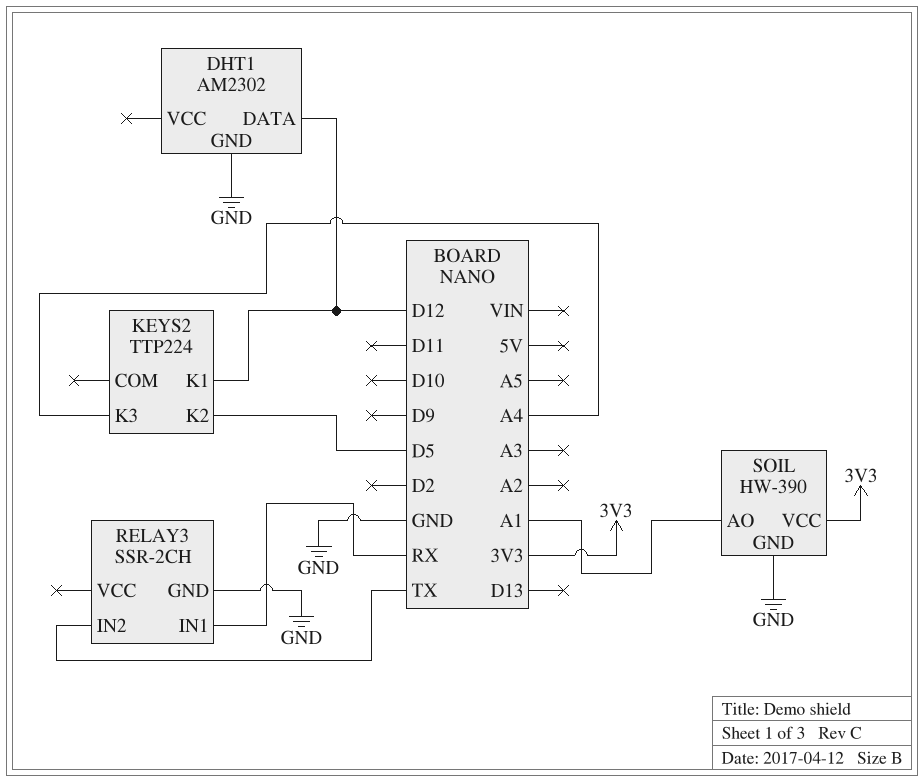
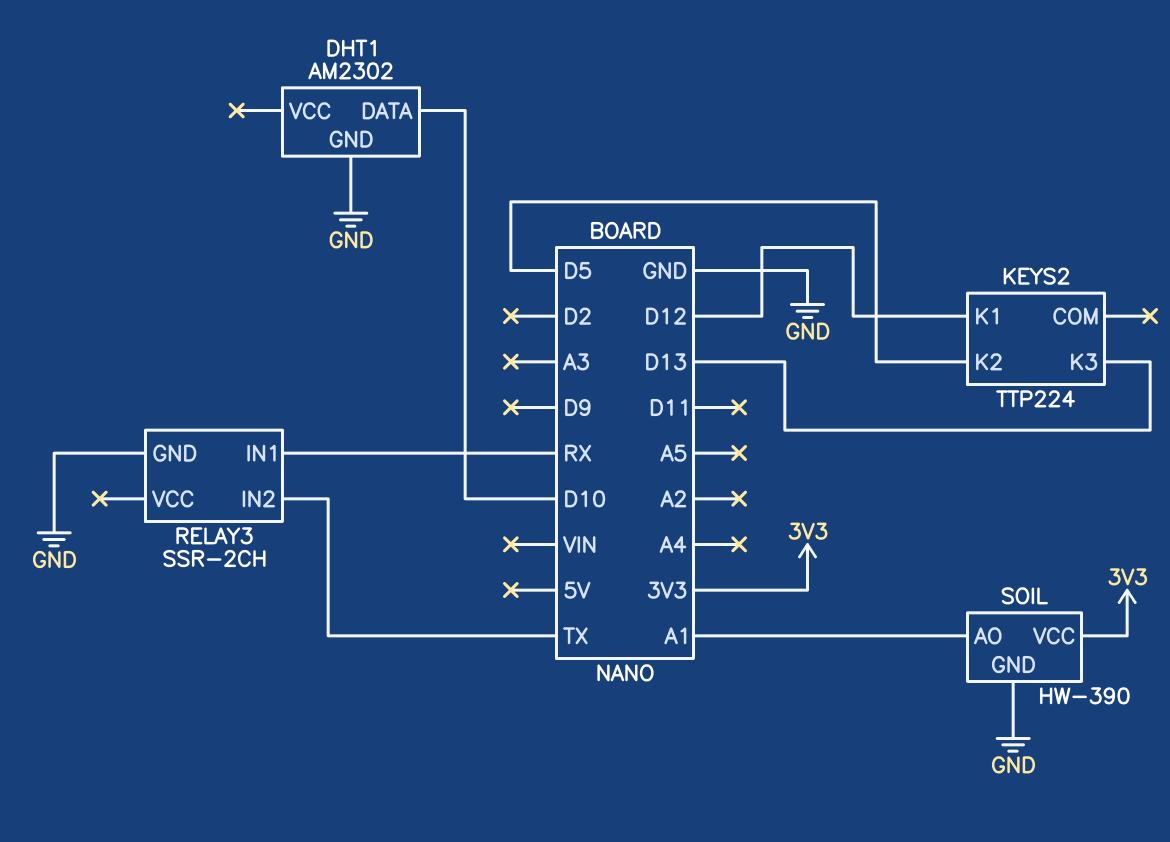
DHT1 pin DATA: D12 -> D10
KEYS2 pin K3: A4 -> D13

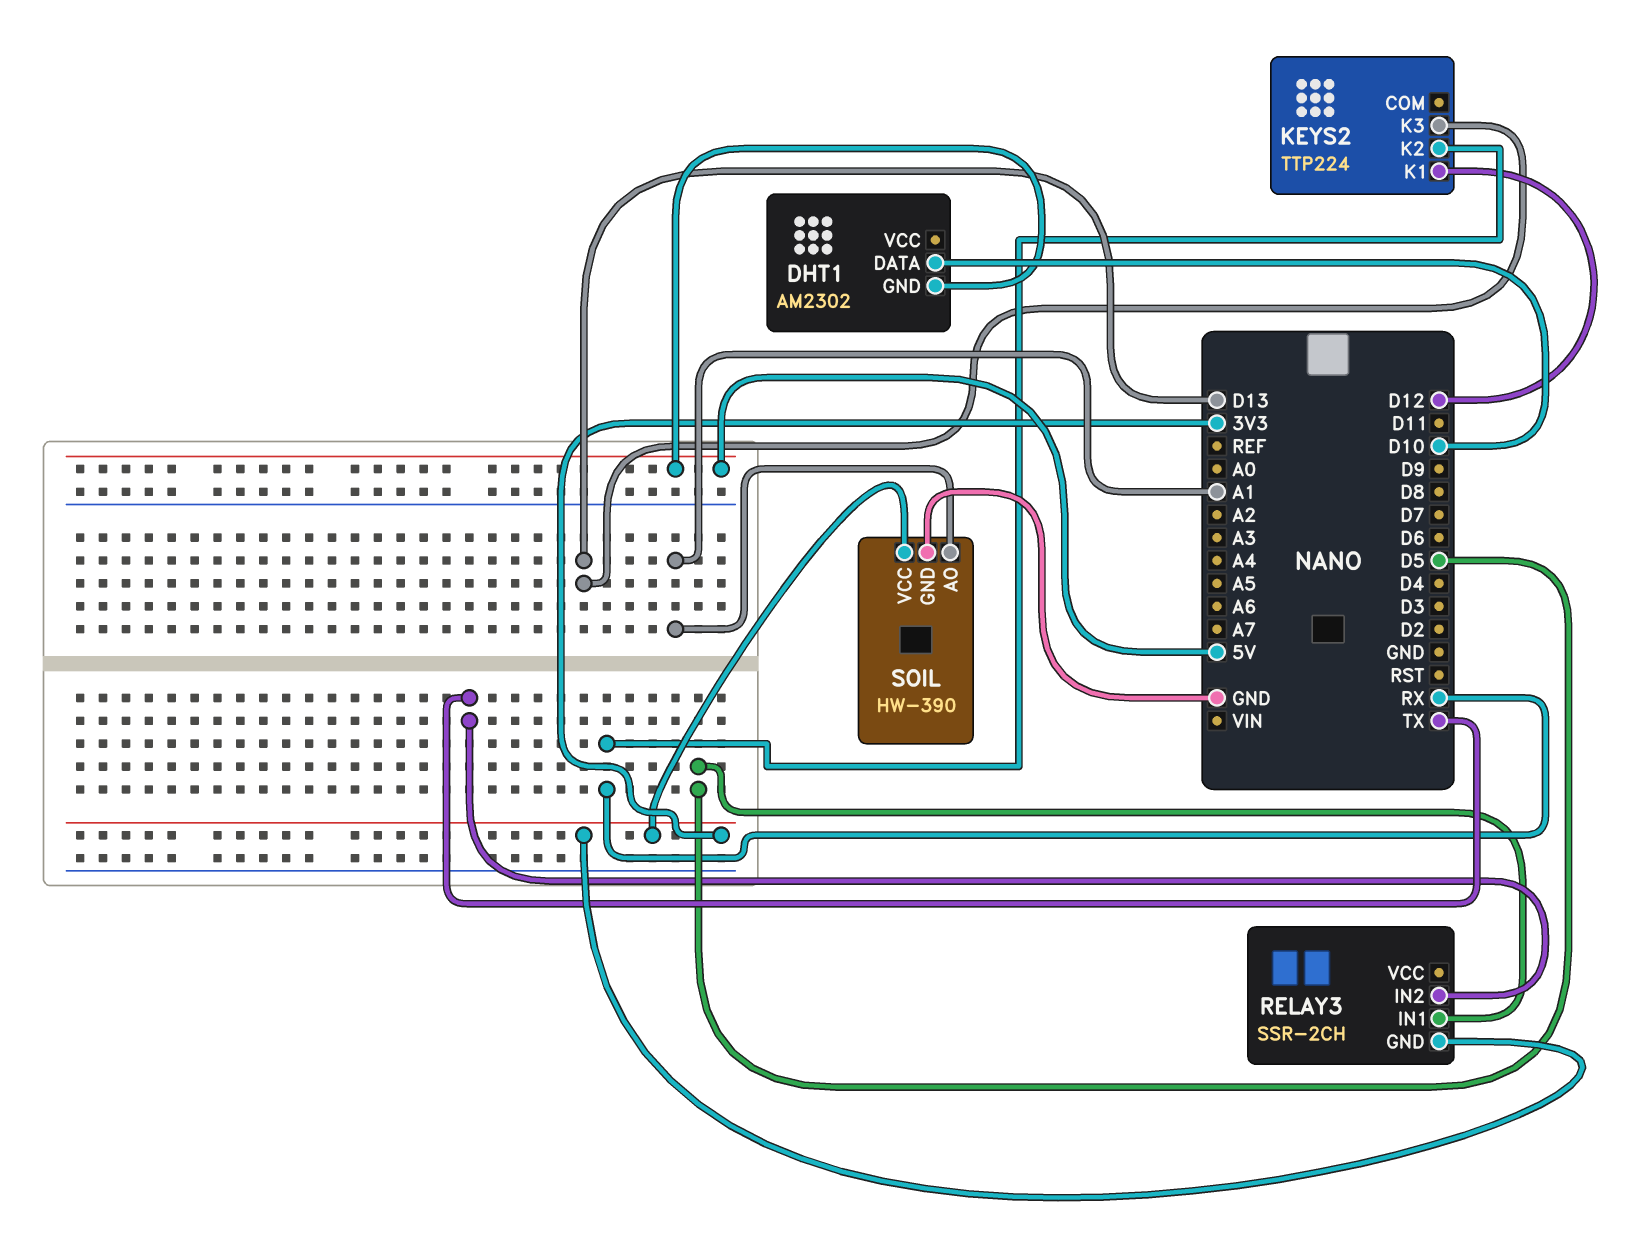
DHT1 pin GND: GND -> 5V
KEYS2 pin K2: D5 -> RX
RELAY3 pin GND: GND -> 3V3
RELAY3 pin IN1: RX -> D5

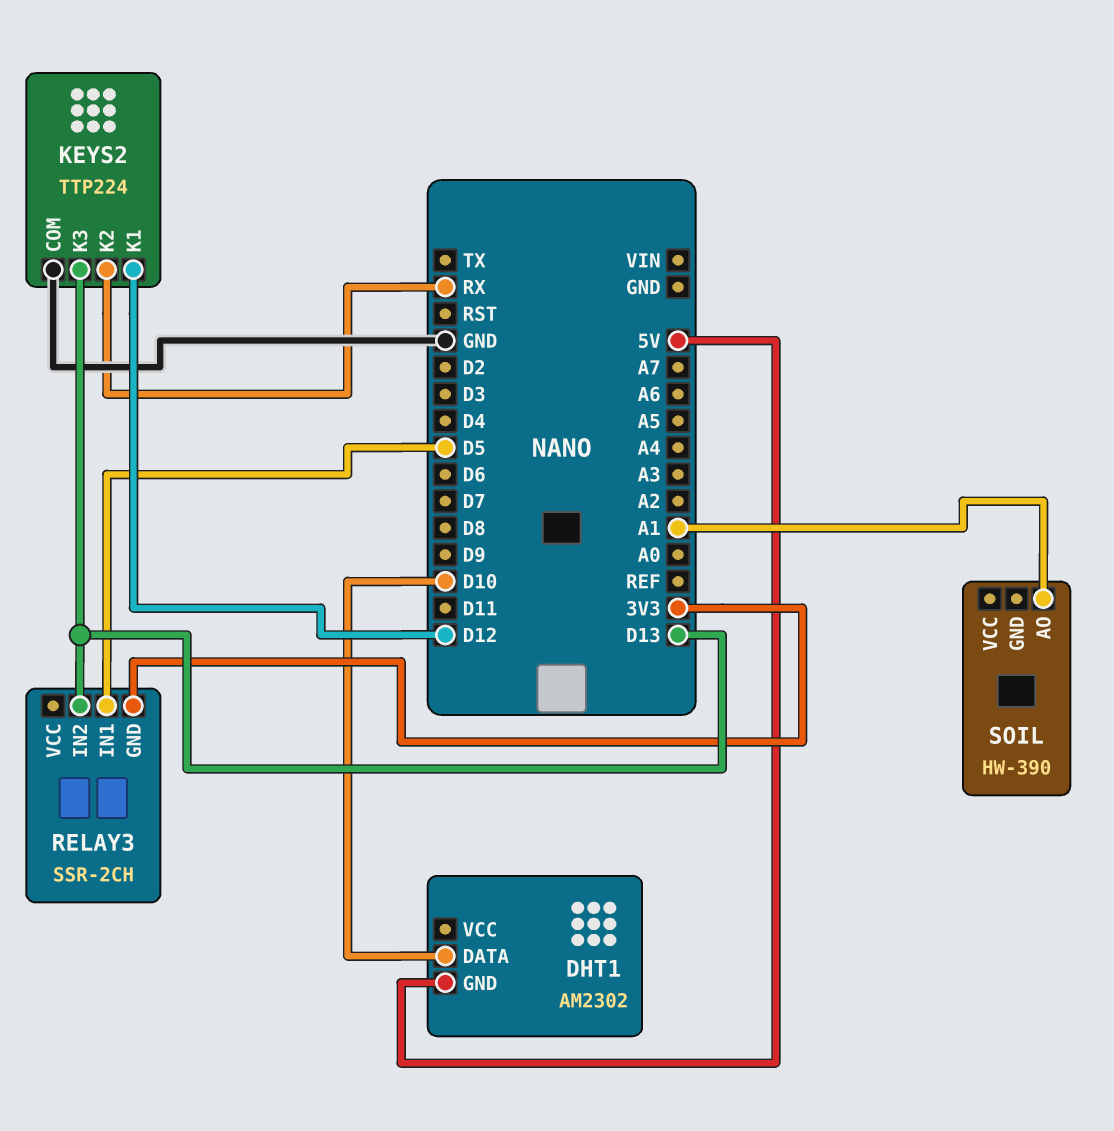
KEYS2 pin COM: none -> GND
RELAY3 pin IN2: TX -> D13
SOIL pin GND: GND -> none
SOIL pin VCC: 3V3 -> none

